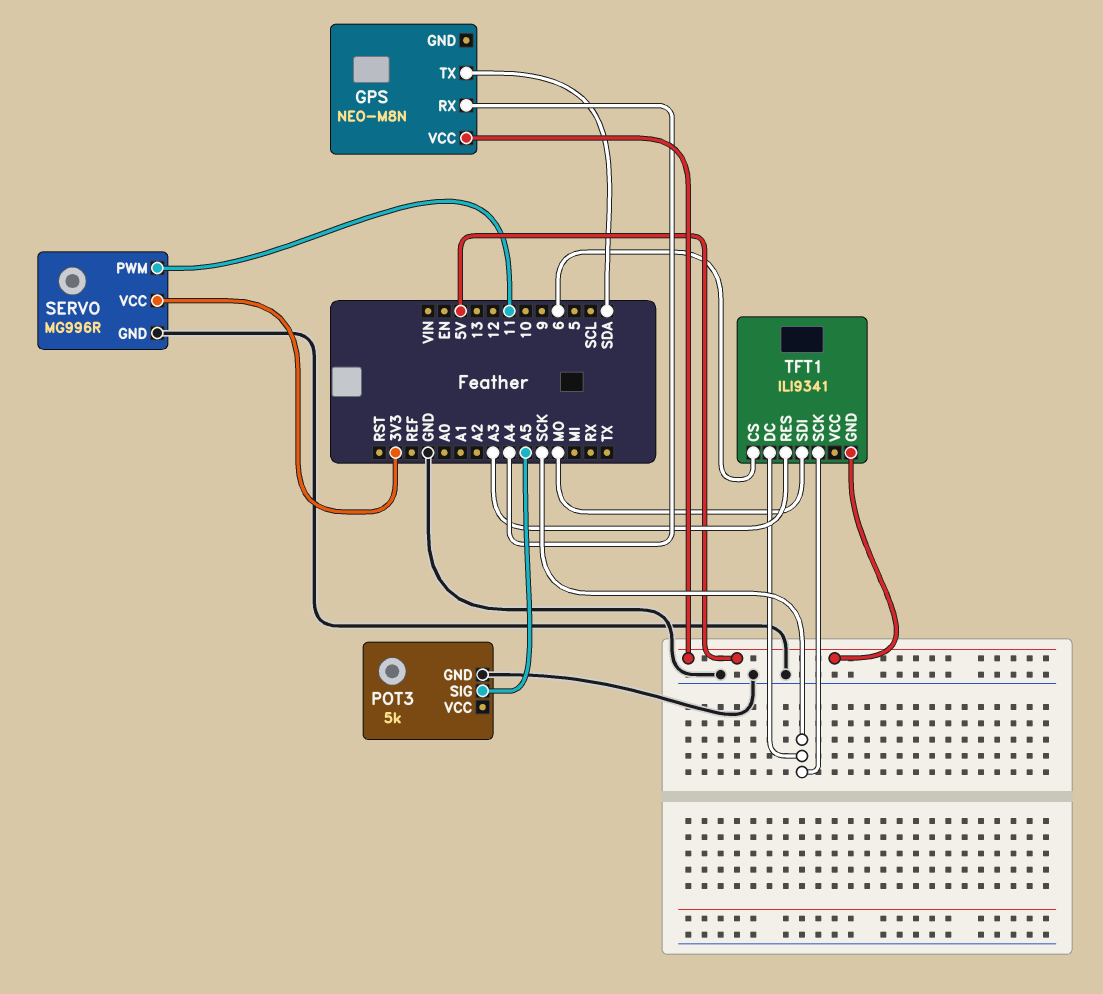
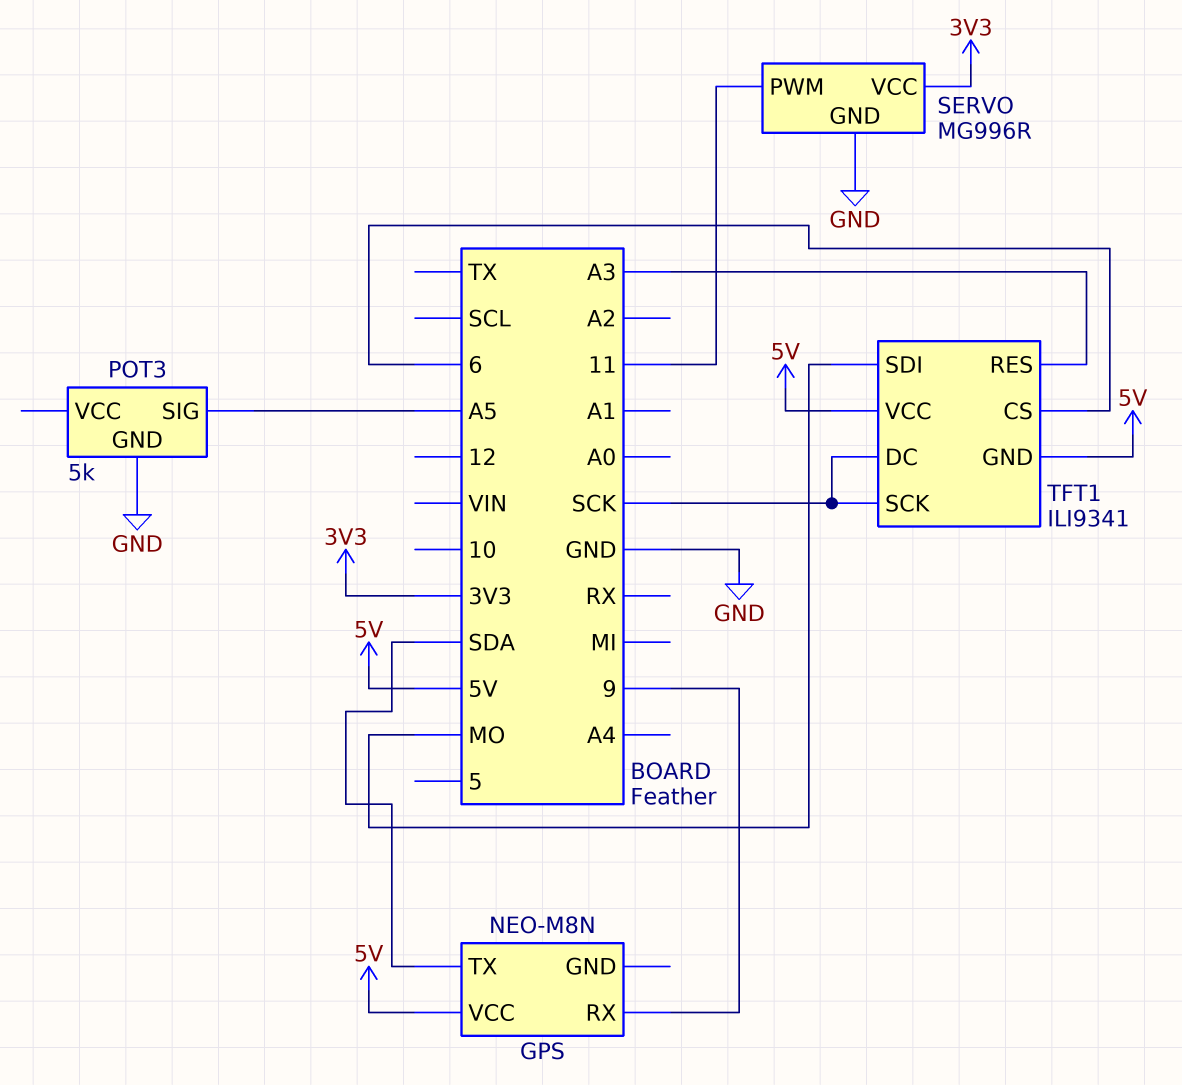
GPS pin RX: A4 -> 9
TFT1 pin VCC: none -> 5V

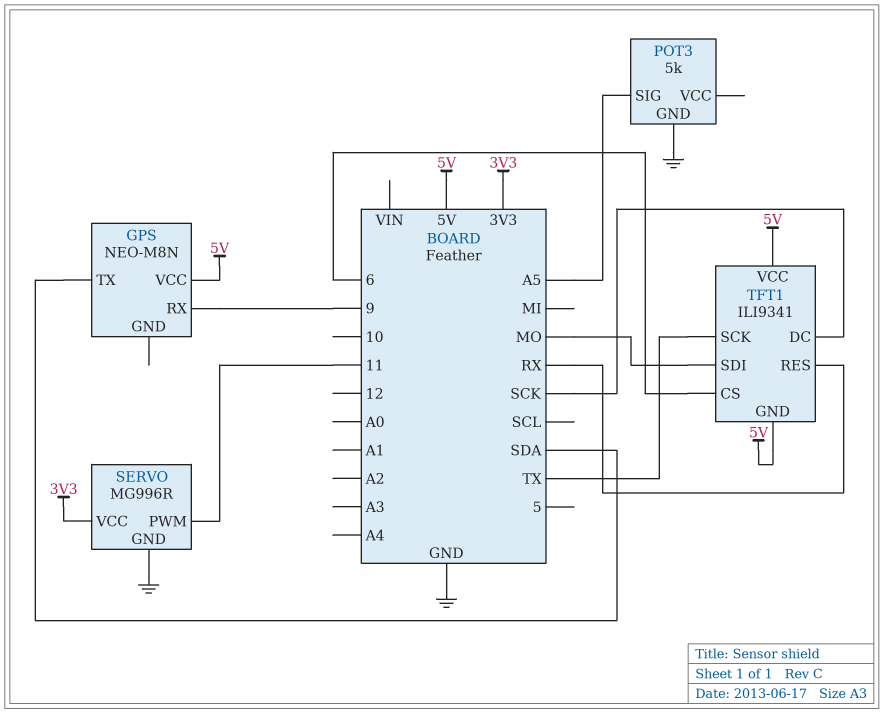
TFT1 pin RES: A3 -> RX
TFT1 pin SCK: SCK -> TX

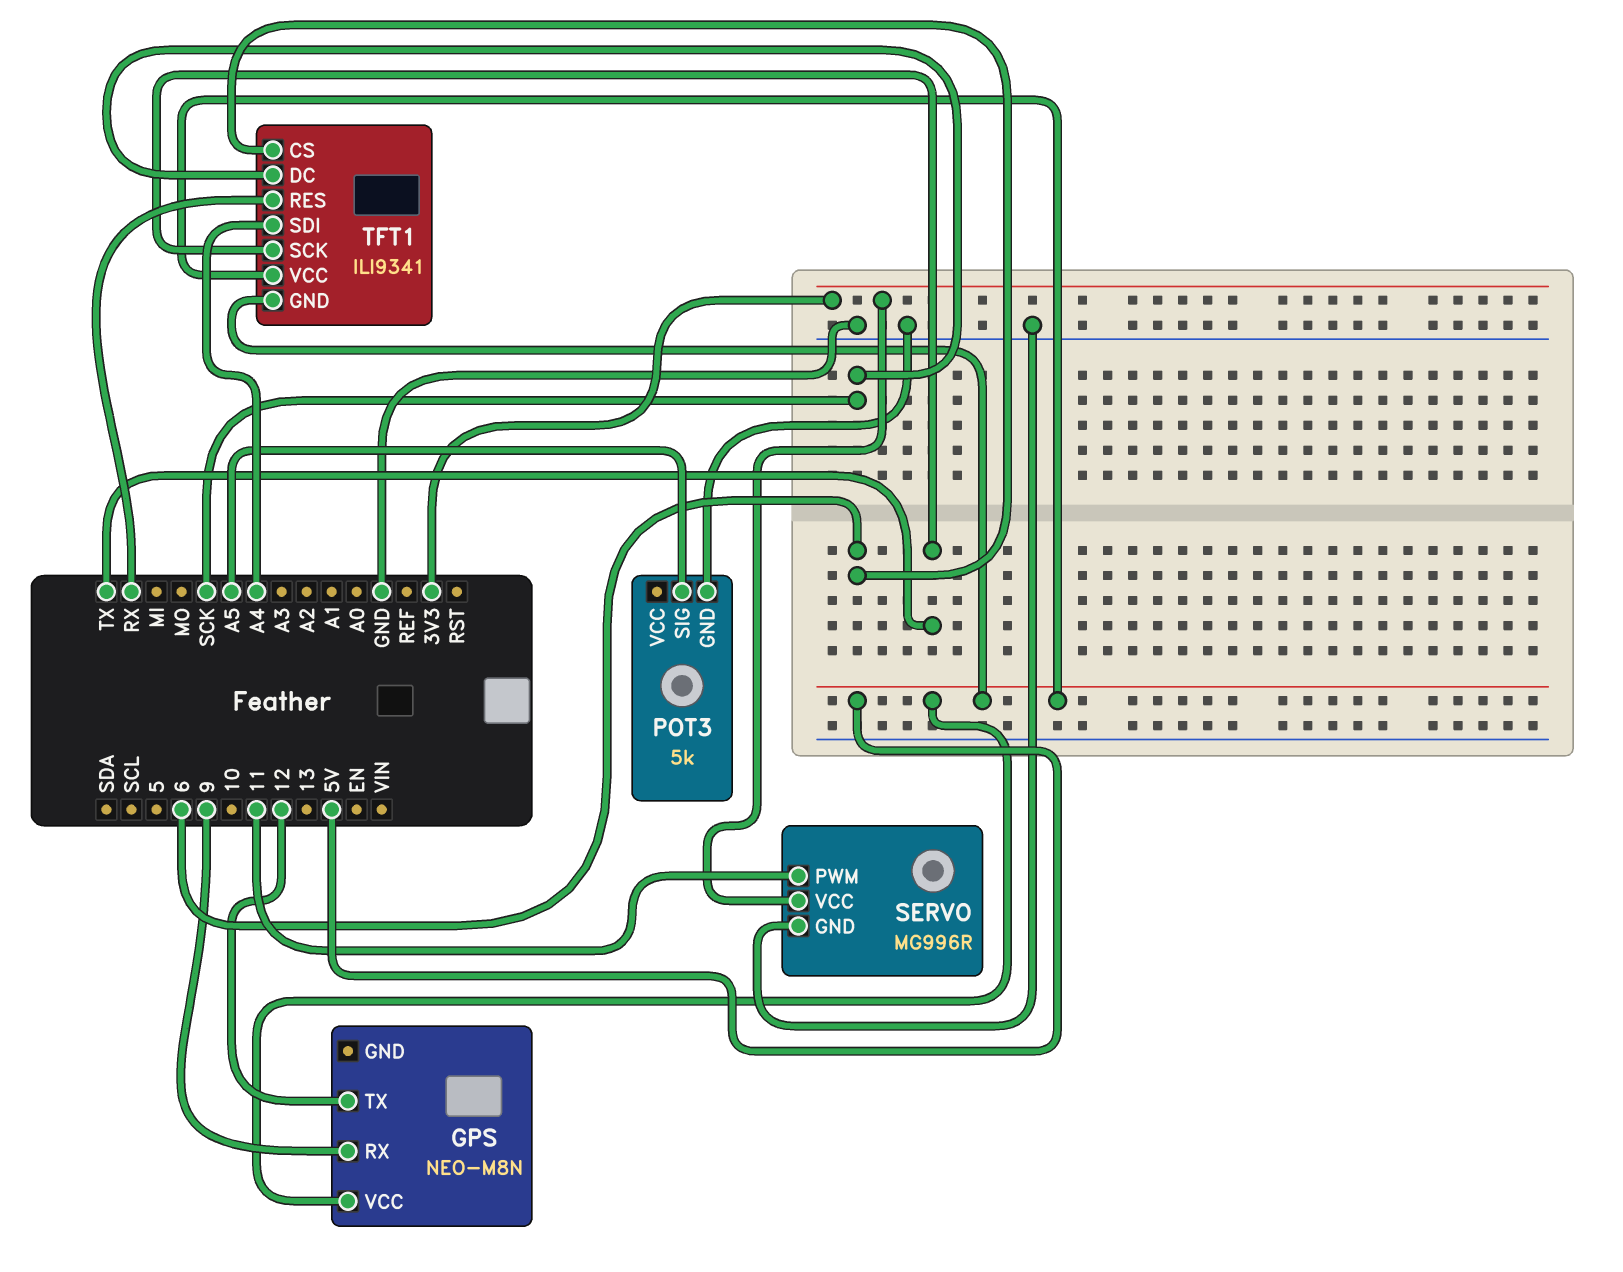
GPS pin TX: SDA -> 12
TFT1 pin SDI: MO -> A4

